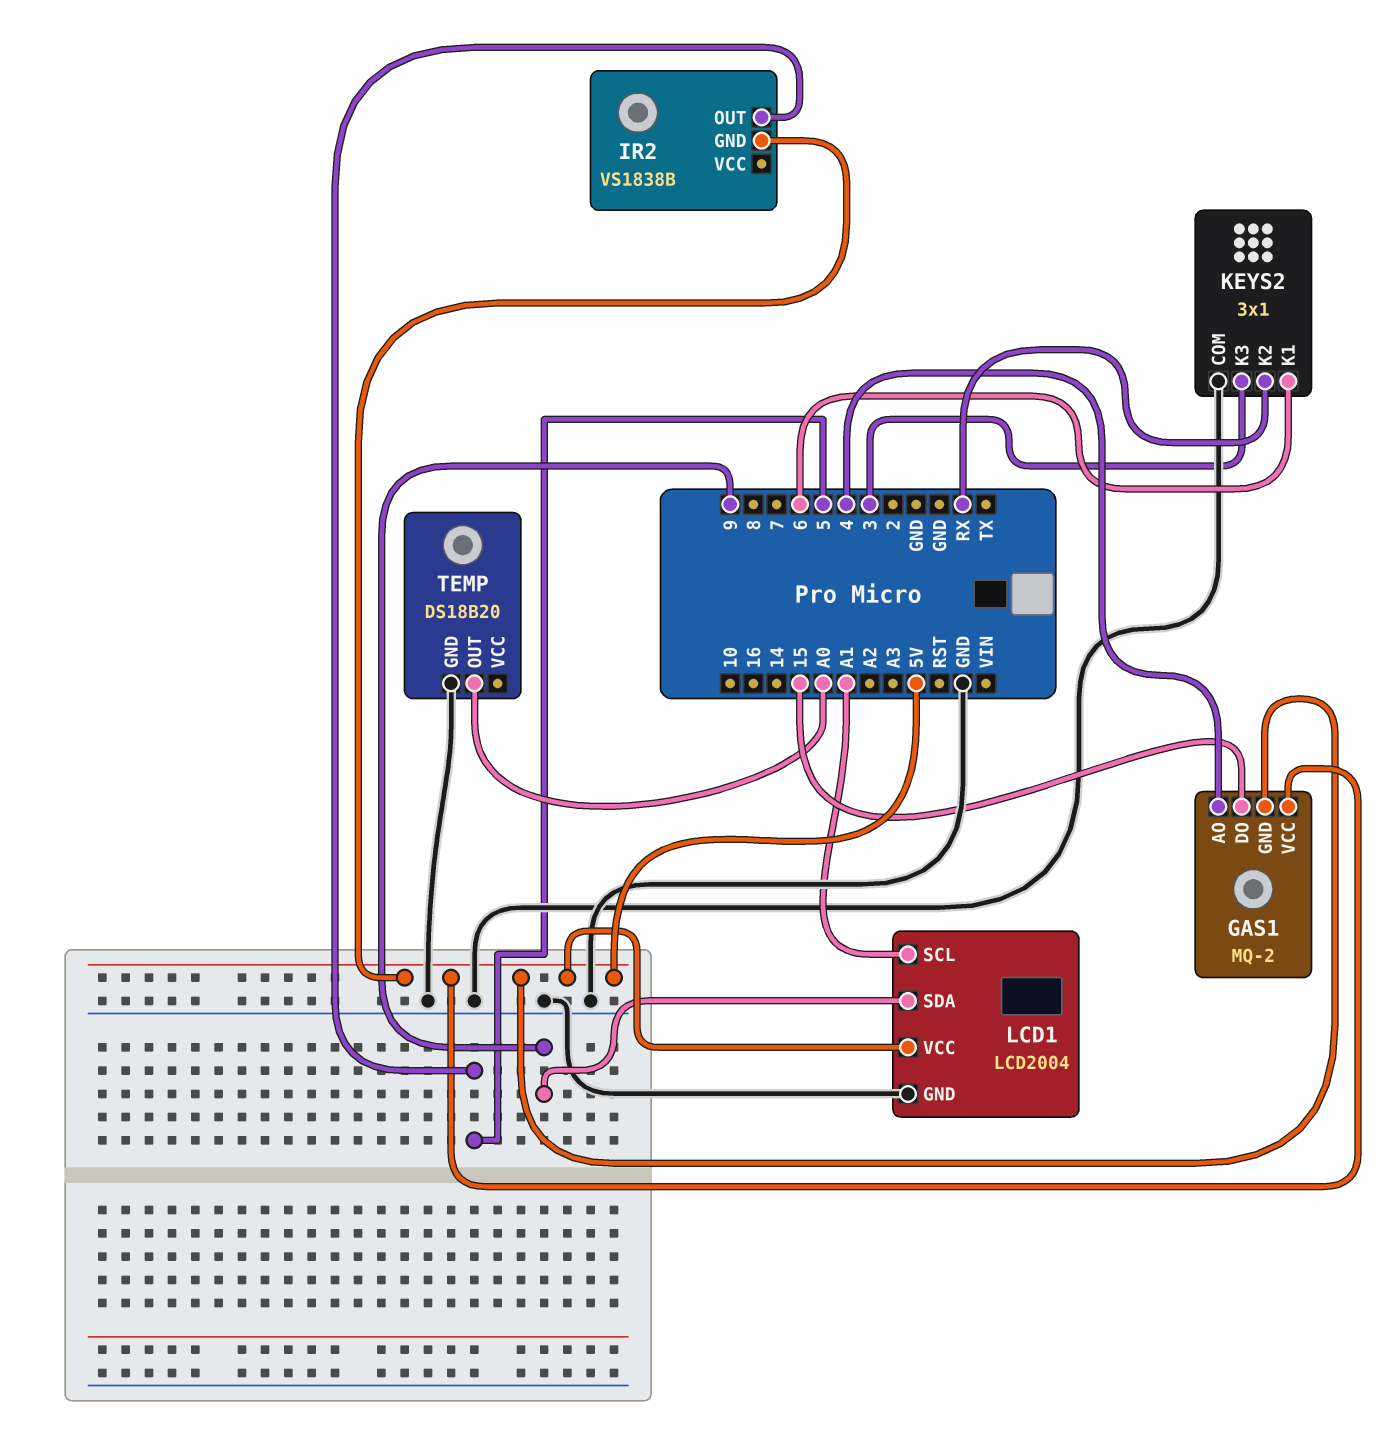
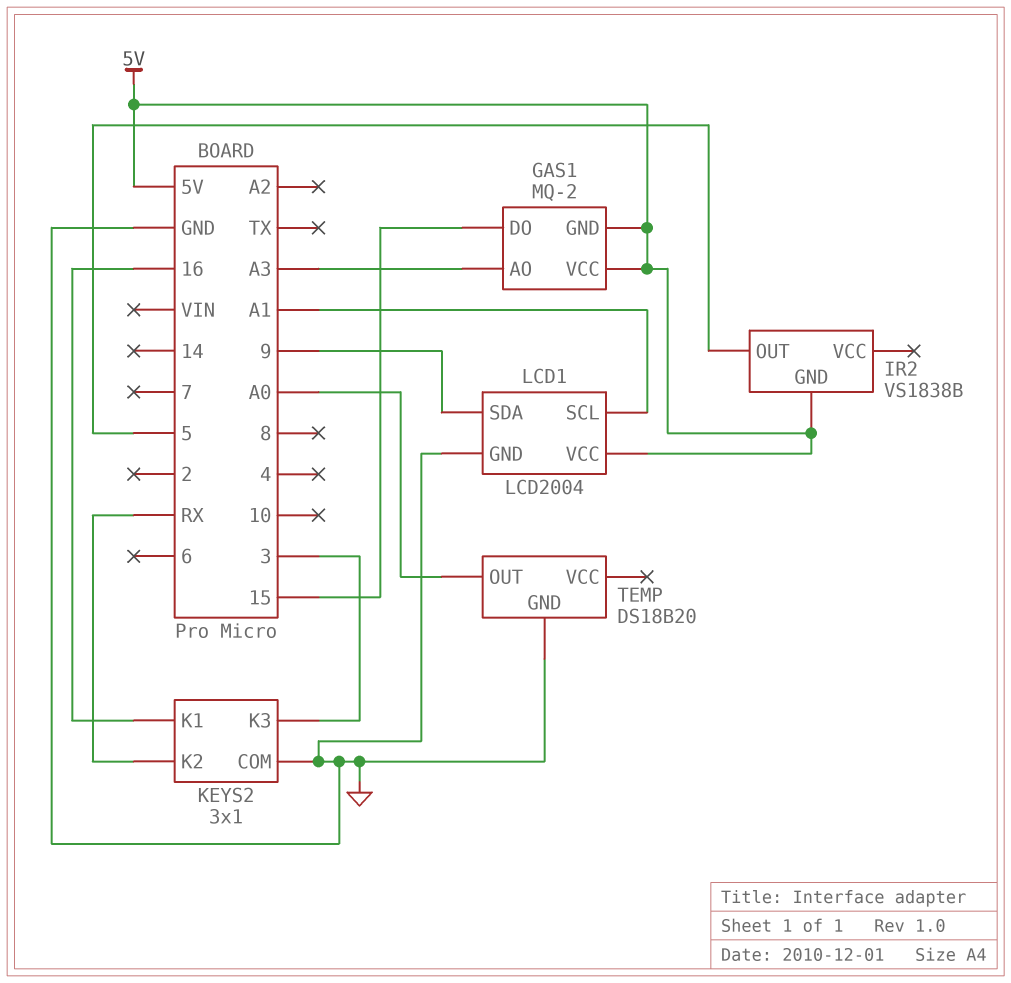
GAS1 pin AO: 4 -> A3
KEYS2 pin K1: 6 -> 16

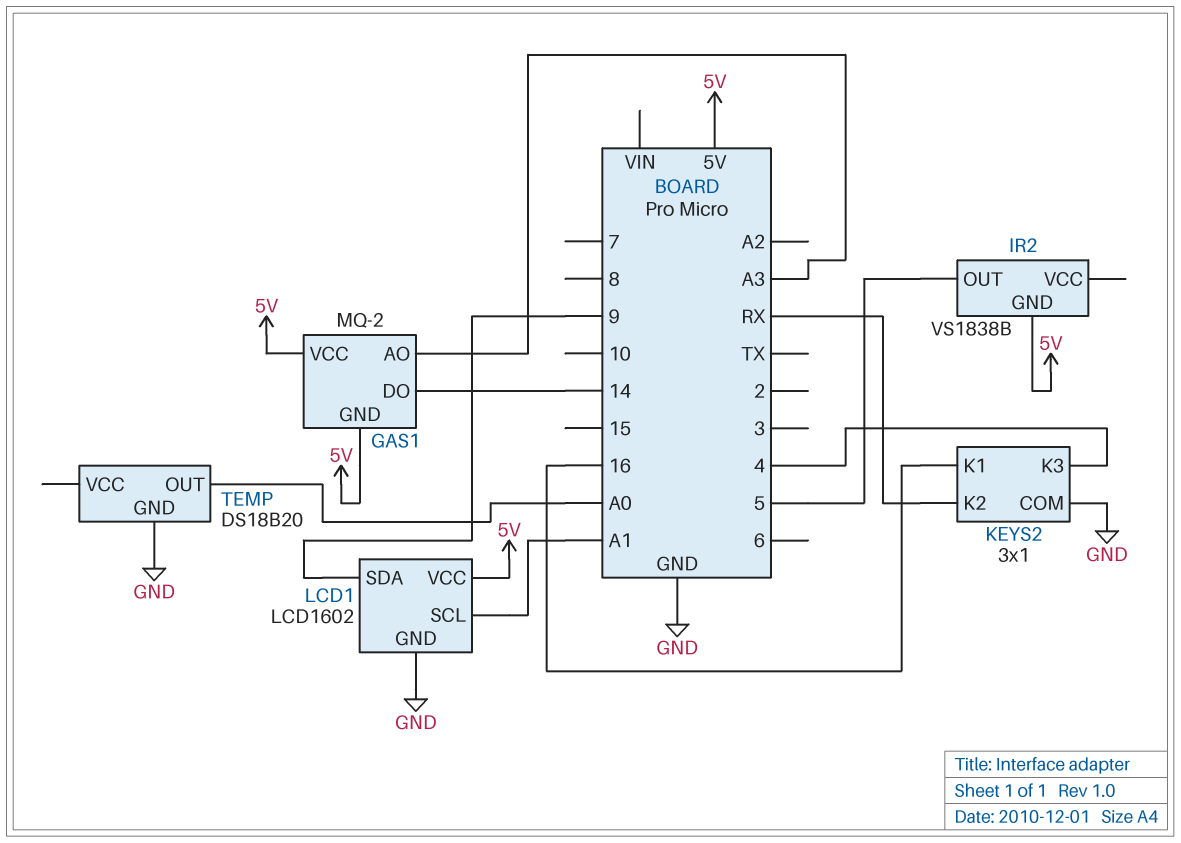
GAS1 pin DO: 15 -> 14
KEYS2 pin K3: 3 -> 4
LCD1: LCD2004 -> LCD1602

